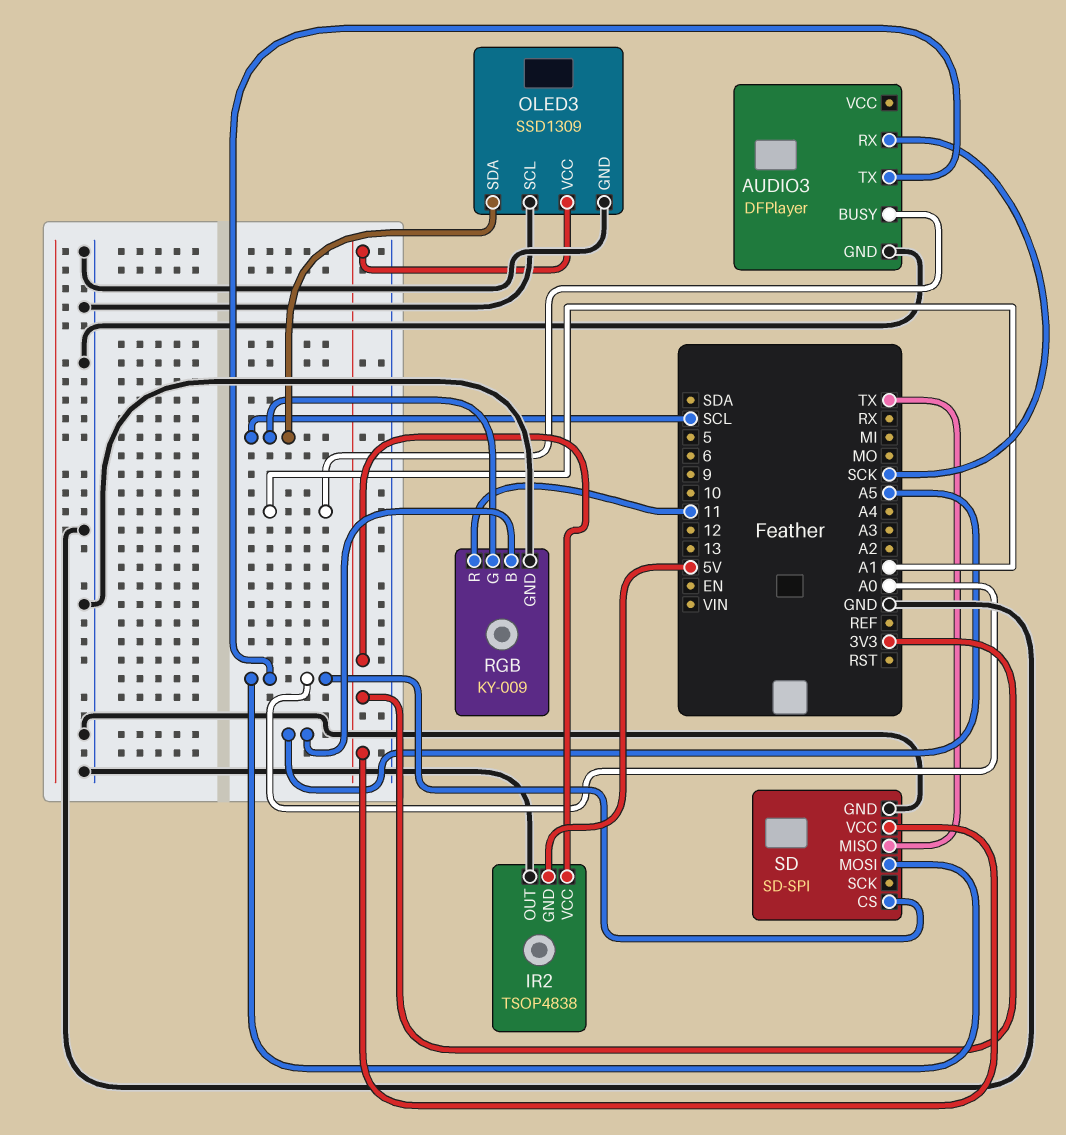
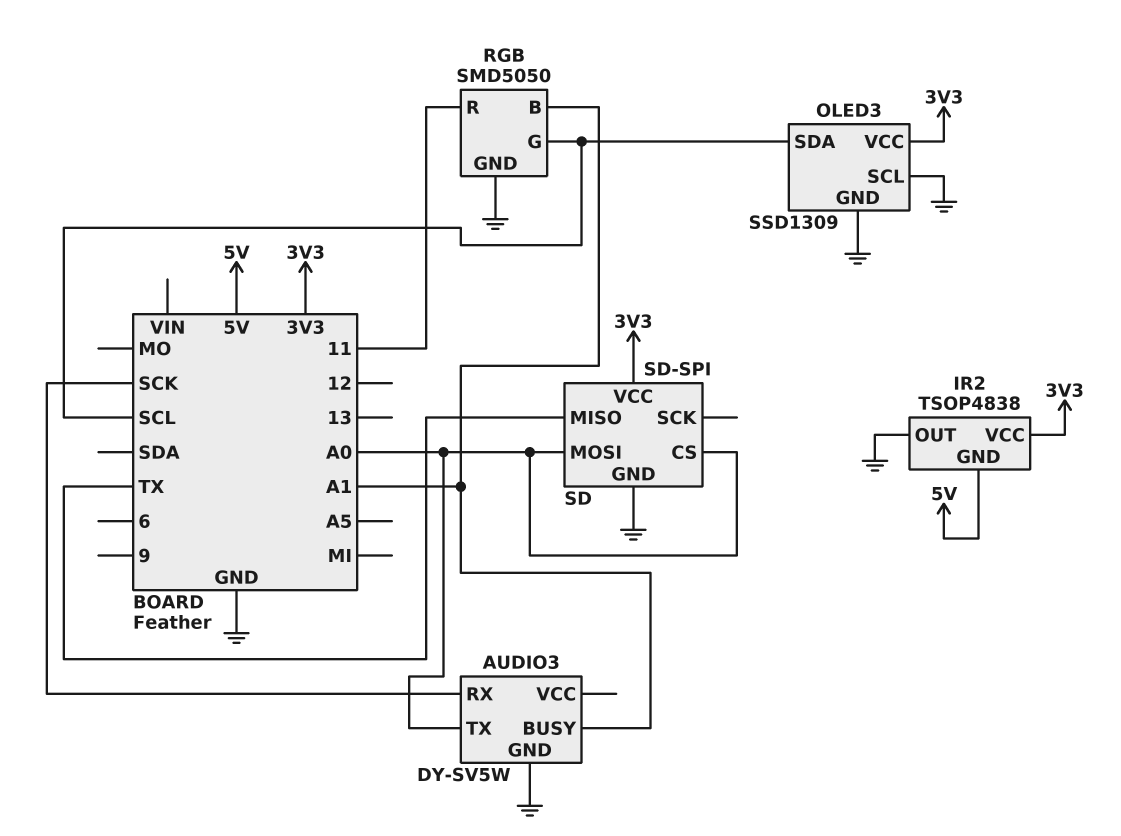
AUDIO3: DFPlayer -> DY-SV5W
RGB: KY-009 -> SMD5050
RGB pin B: A5 -> A1

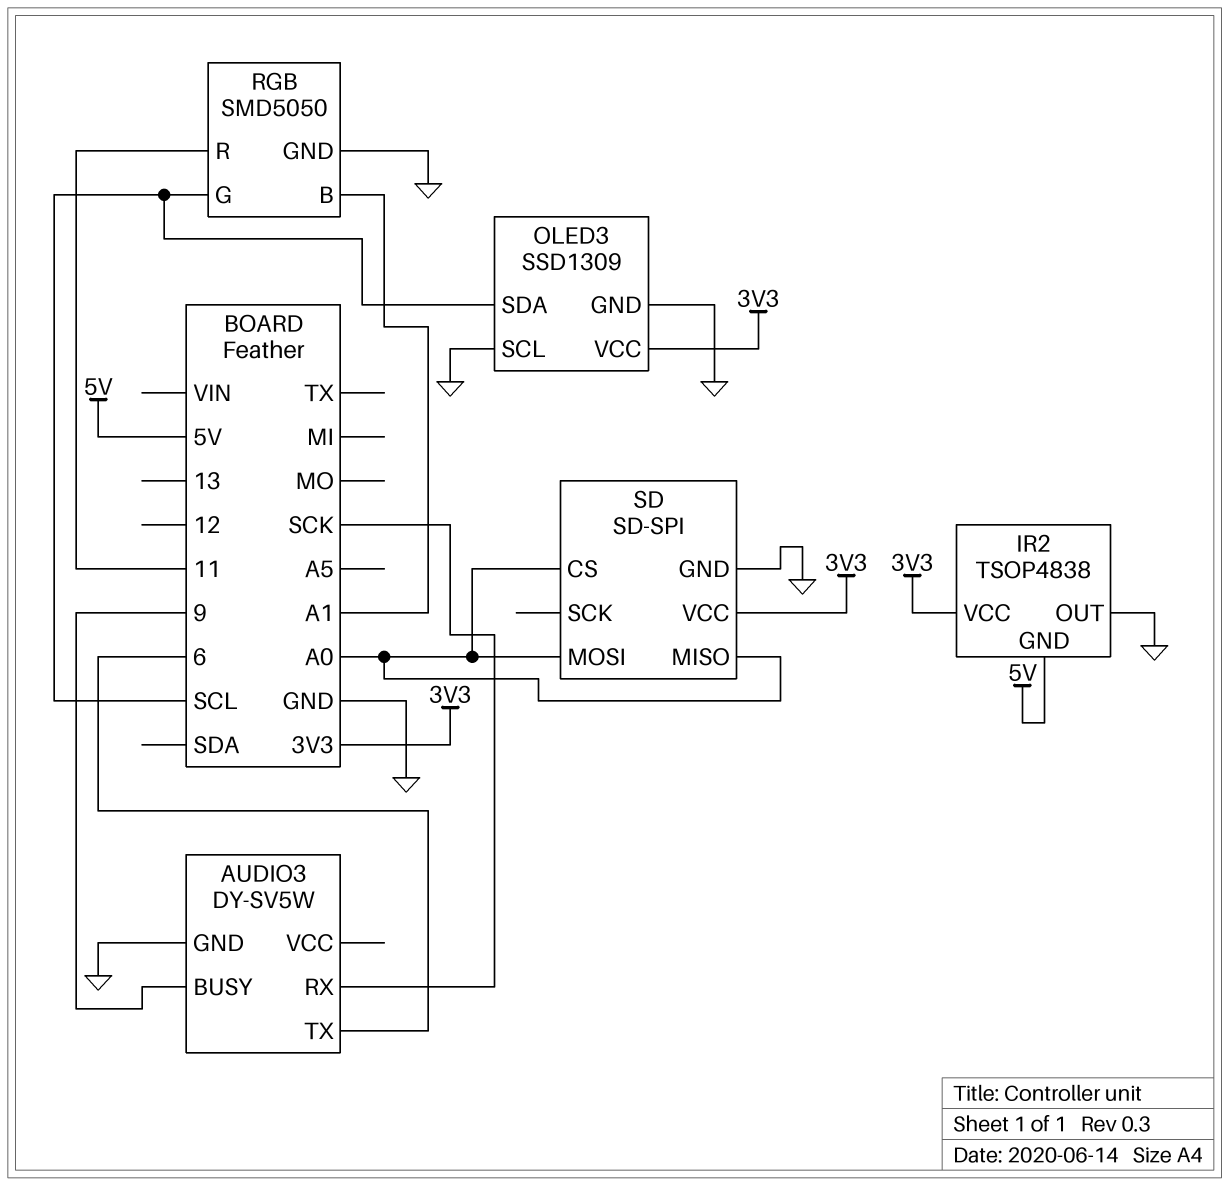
AUDIO3 pin BUSY: A1 -> 9
AUDIO3 pin TX: A0 -> 6
SD pin MISO: TX -> A0

